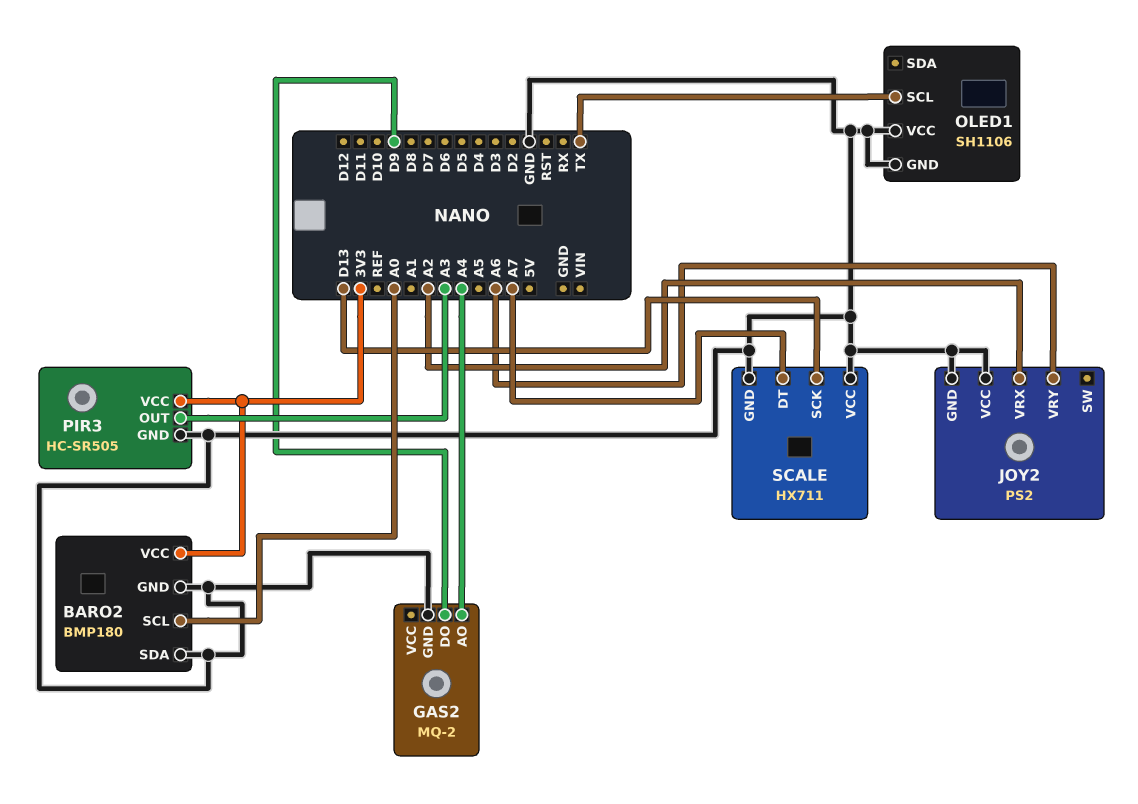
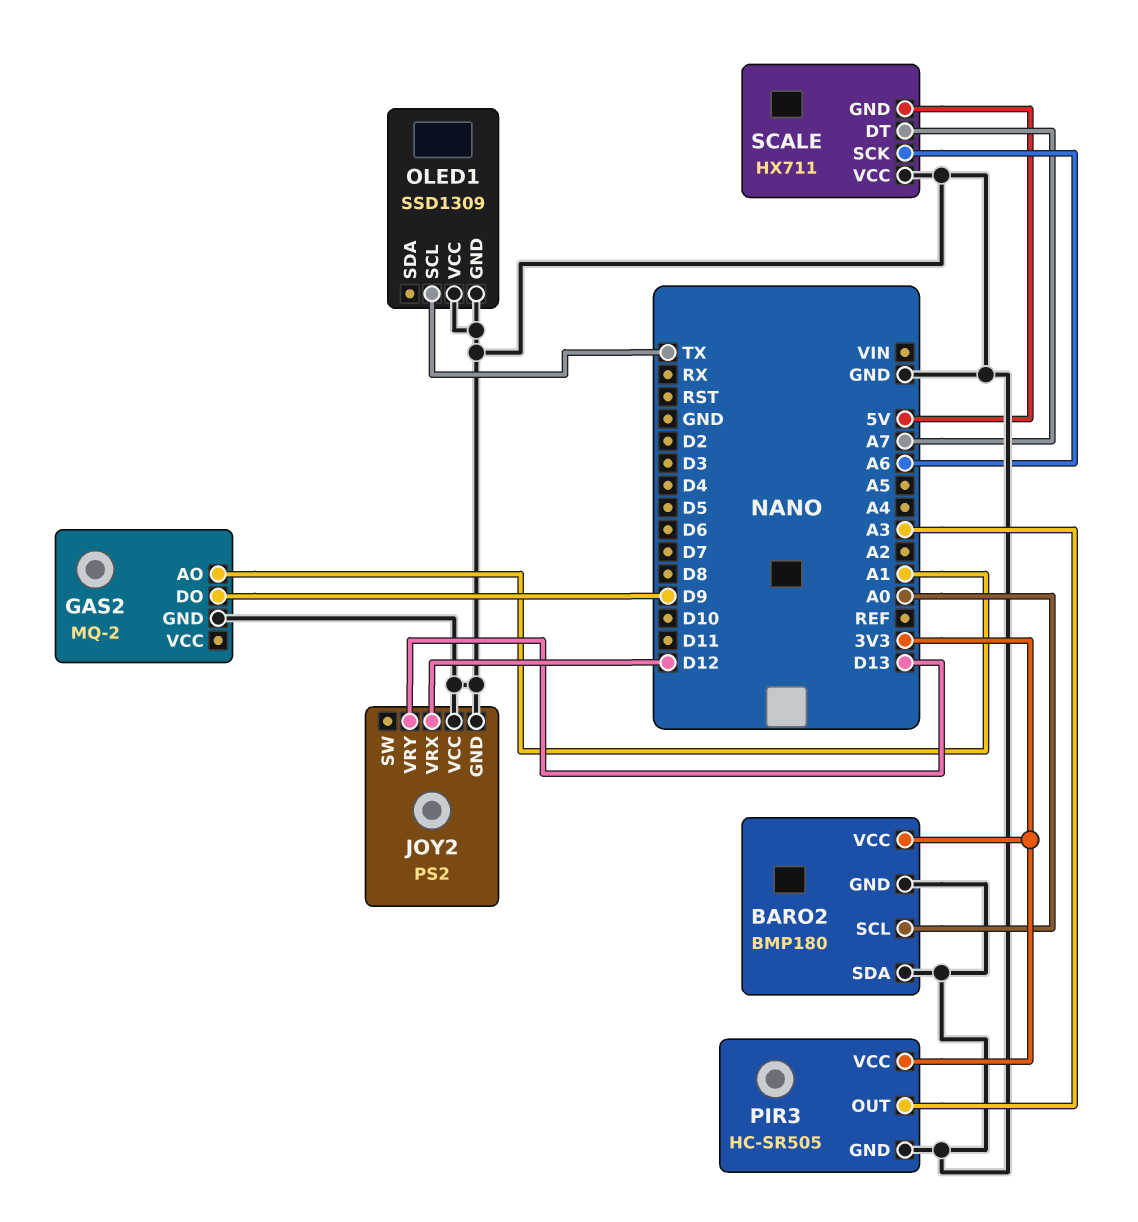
GAS2 pin AO: A4 -> A1
JOY2 pin VRX: A2 -> D12
JOY2 pin VRY: A6 -> D13
OLED1: SH1106 -> SSD1309
SCALE pin GND: GND -> 5V
SCALE pin SCK: D13 -> A6

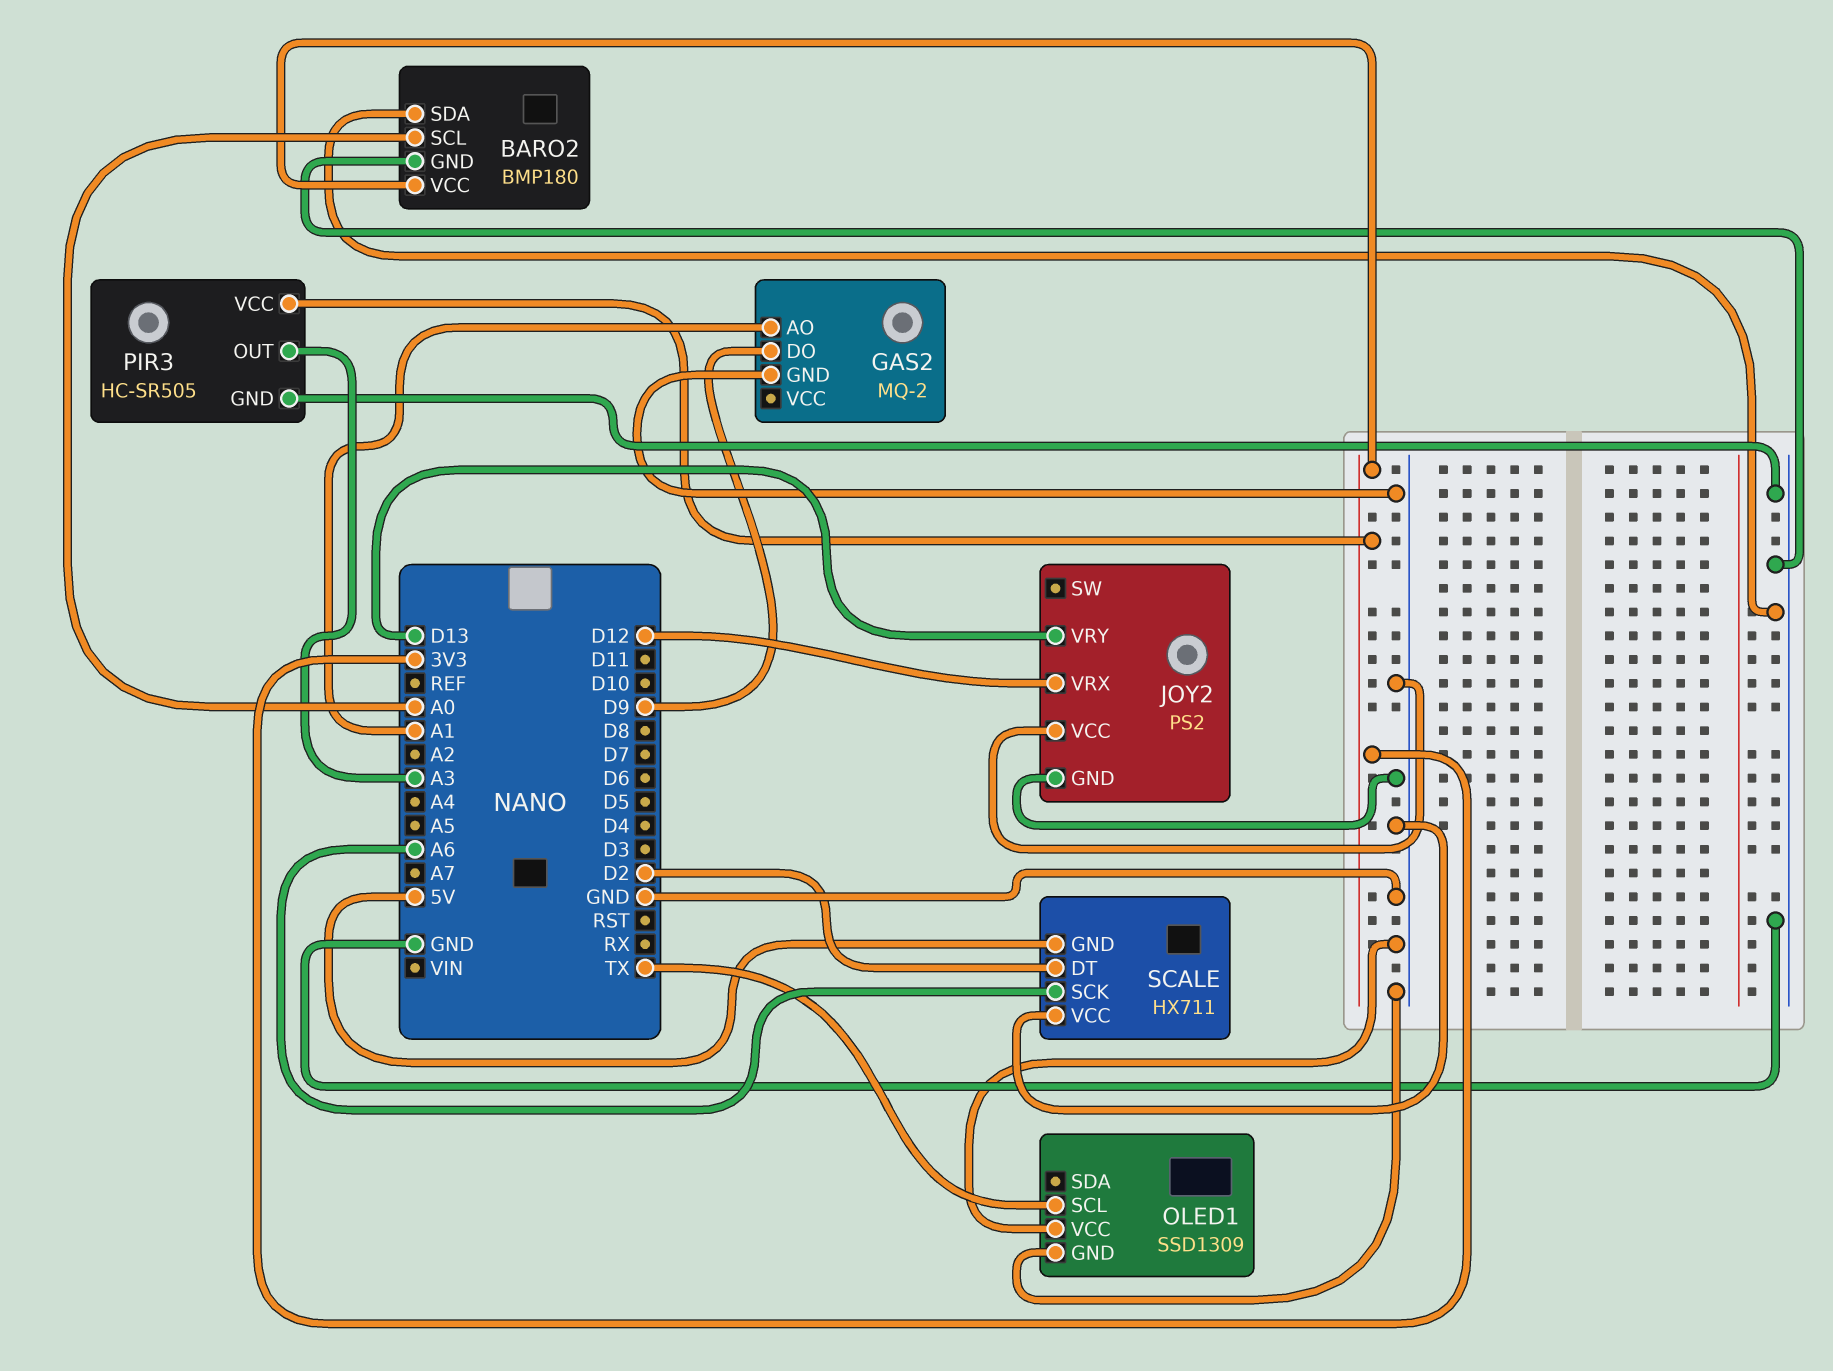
SCALE pin DT: A7 -> D2

